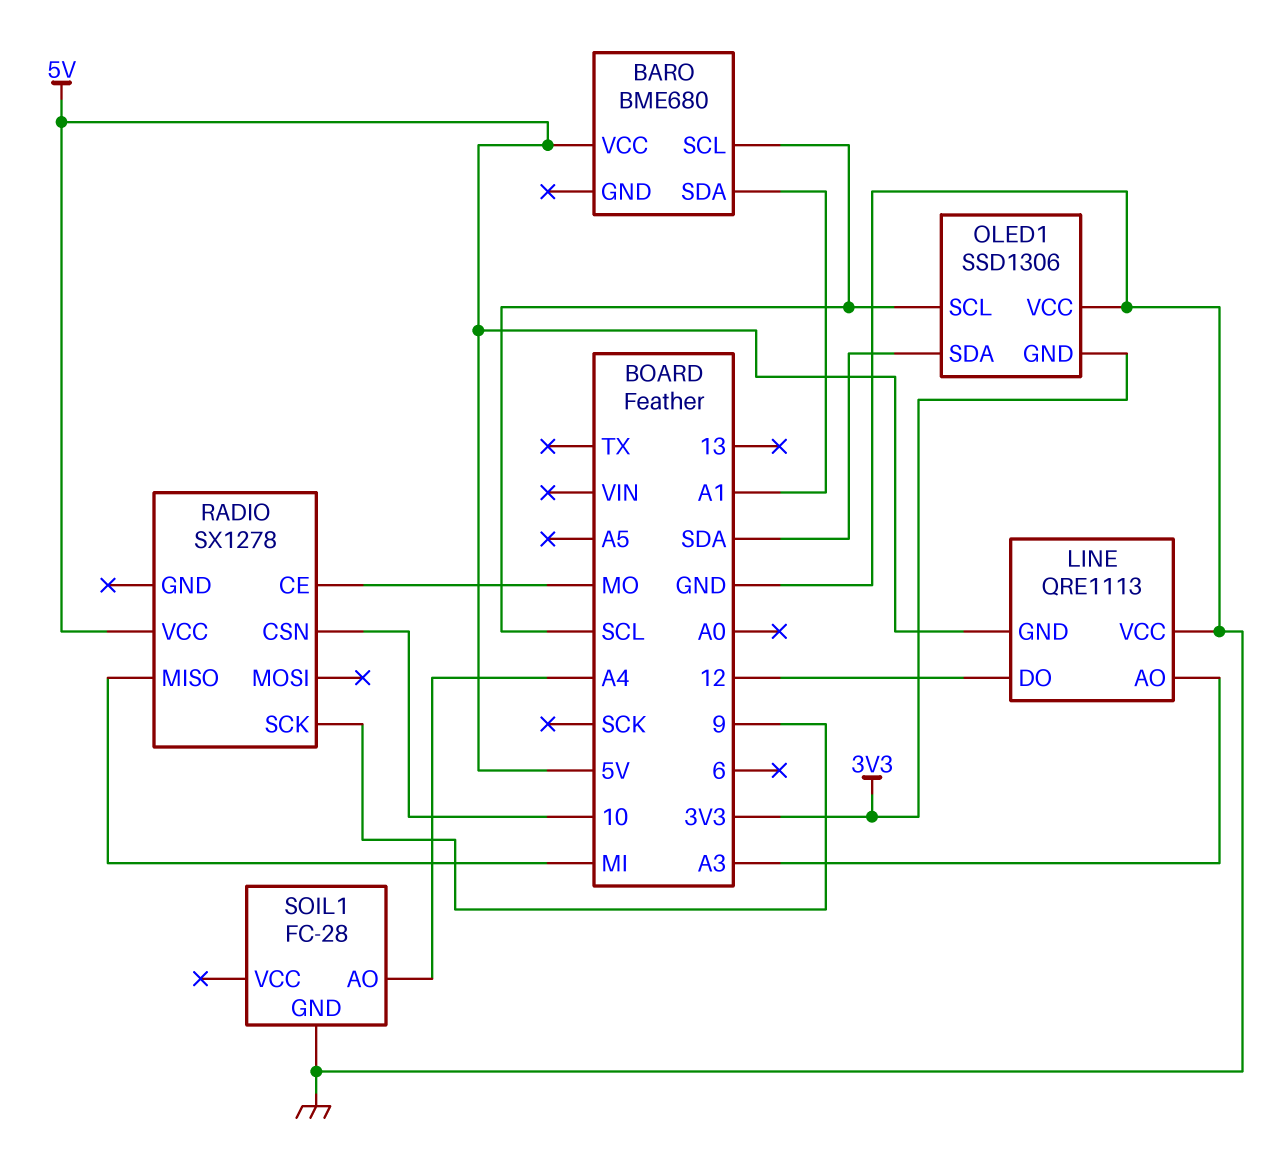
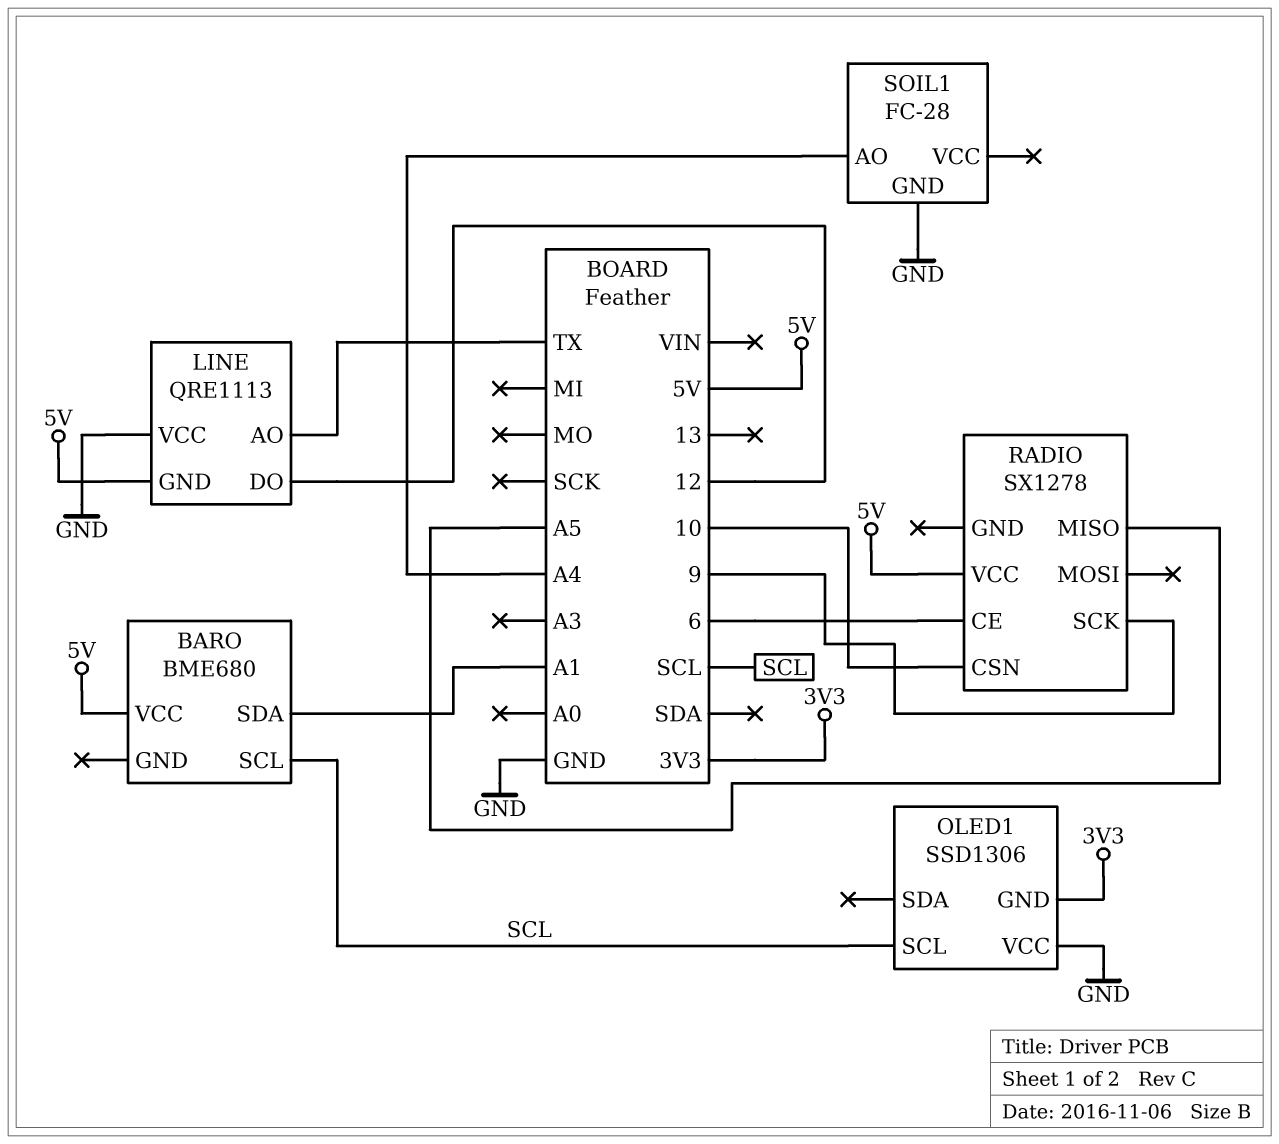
LINE pin AO: A3 -> TX
OLED1 pin SDA: SDA -> none
RADIO pin CE: MO -> 6
RADIO pin MISO: MI -> A5

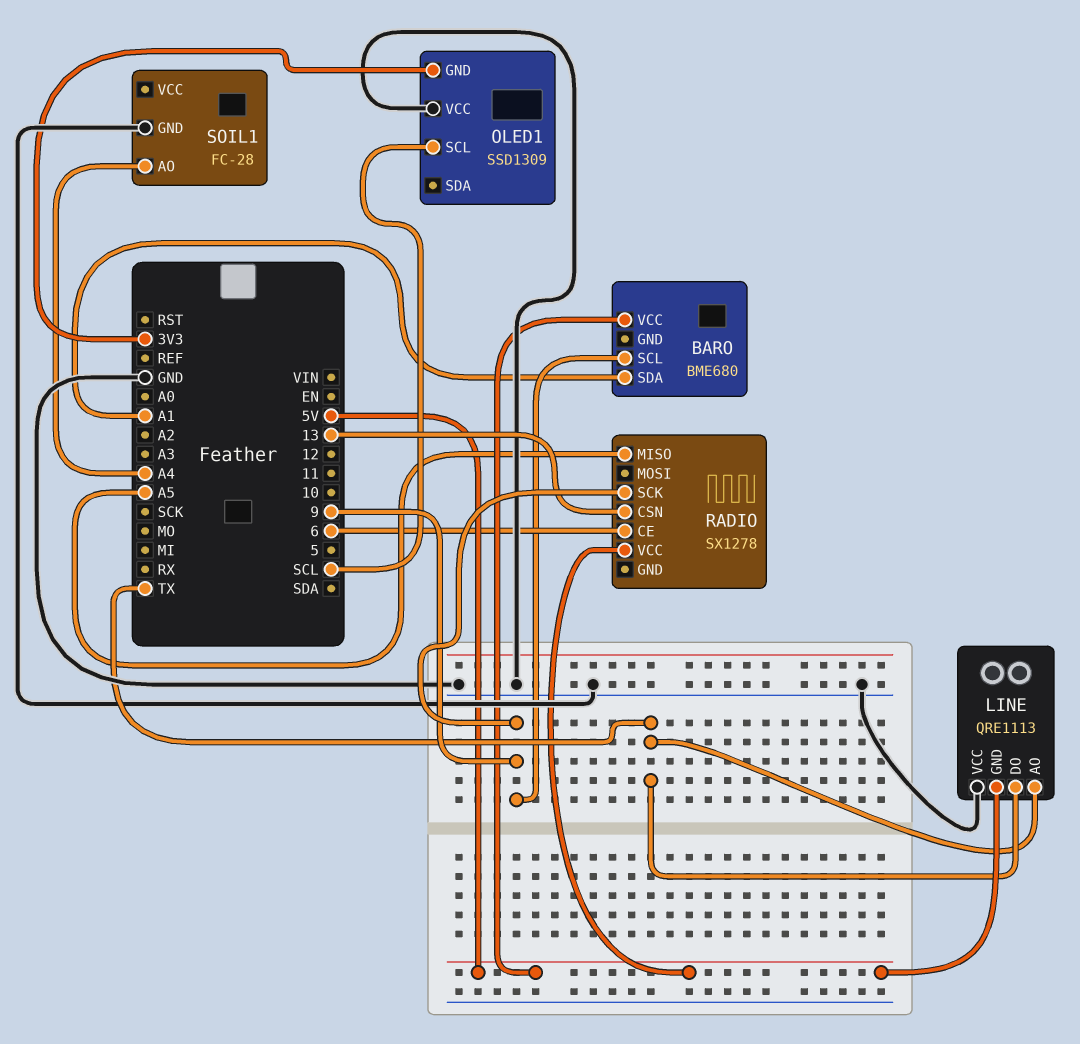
BARO pin SCL: SCL -> 9
LINE pin DO: 12 -> TX
OLED1: SSD1306 -> SSD1309
RADIO pin CSN: 10 -> 13

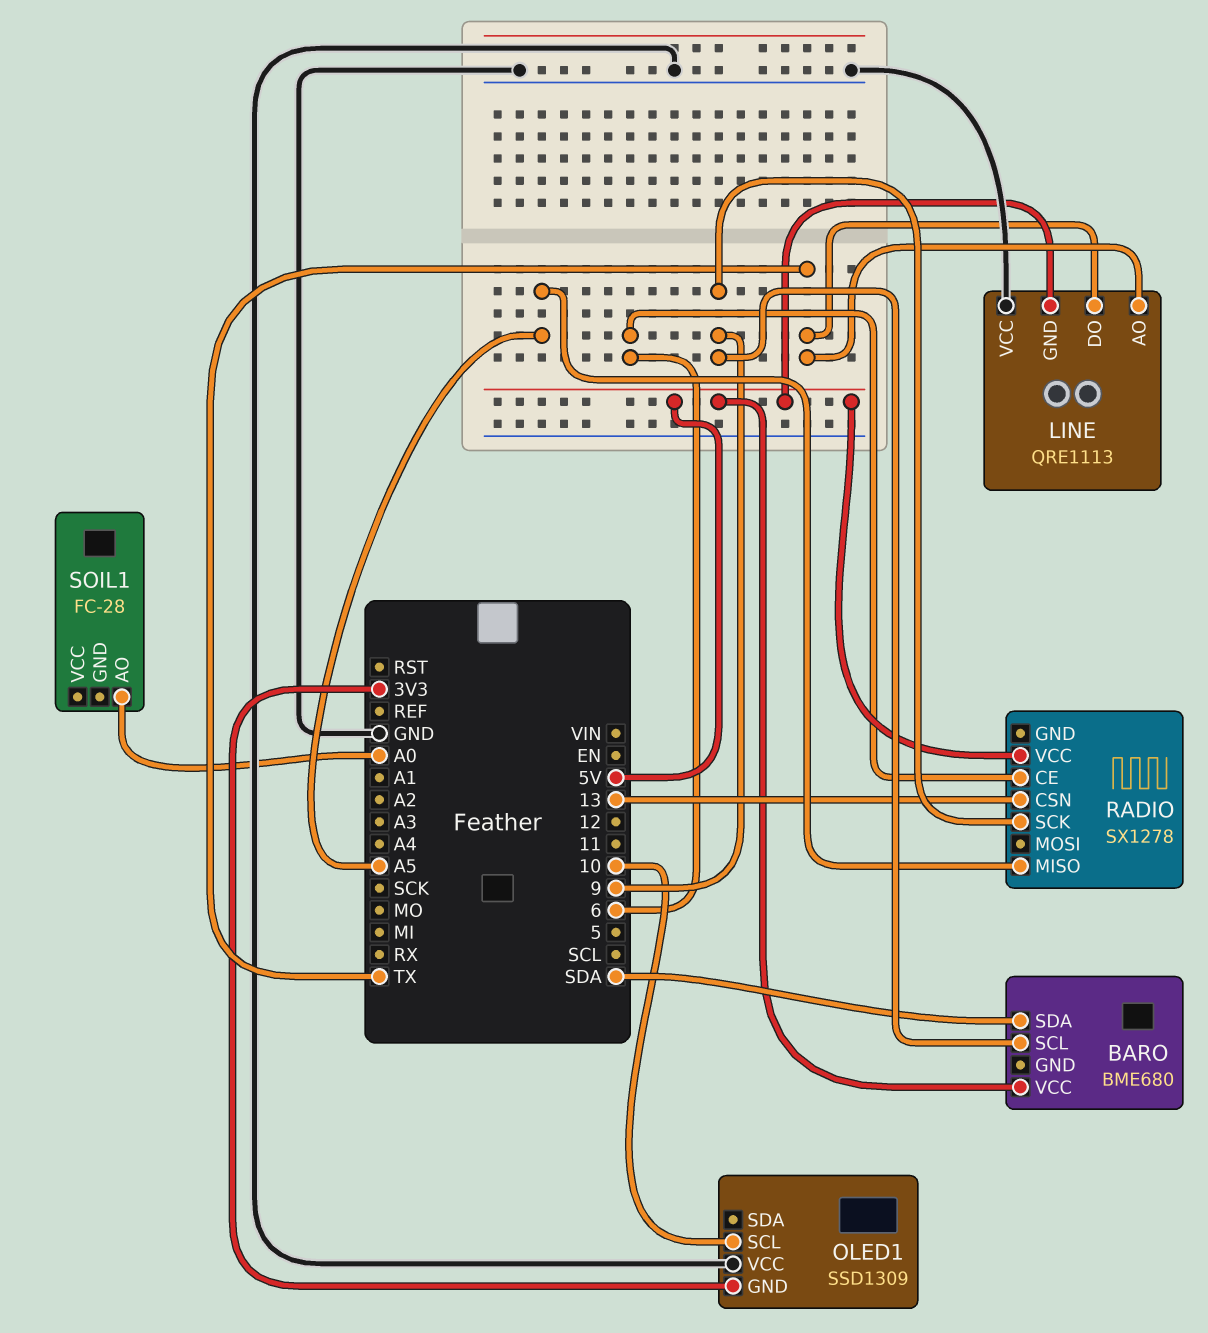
BARO pin SDA: A1 -> SDA
OLED1 pin SCL: SCL -> 10
SOIL1 pin AO: A4 -> A0
SOIL1 pin GND: GND -> none

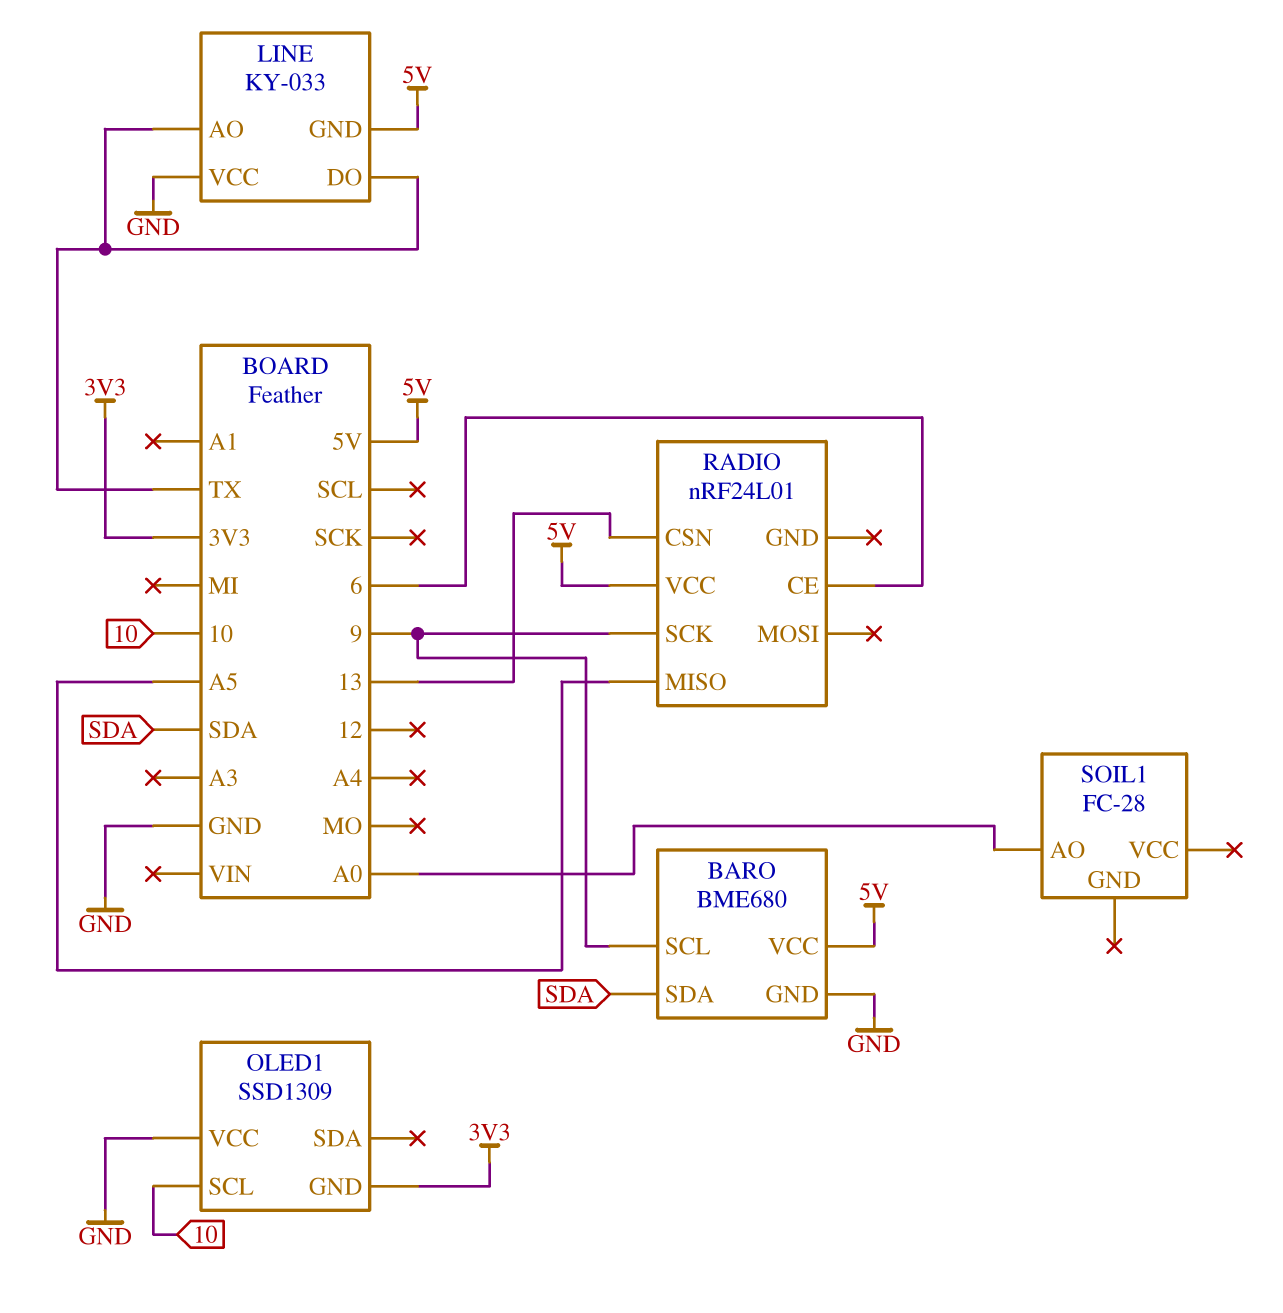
BARO pin GND: none -> GND
LINE: QRE1113 -> KY-033
RADIO: SX1278 -> nRF24L01

